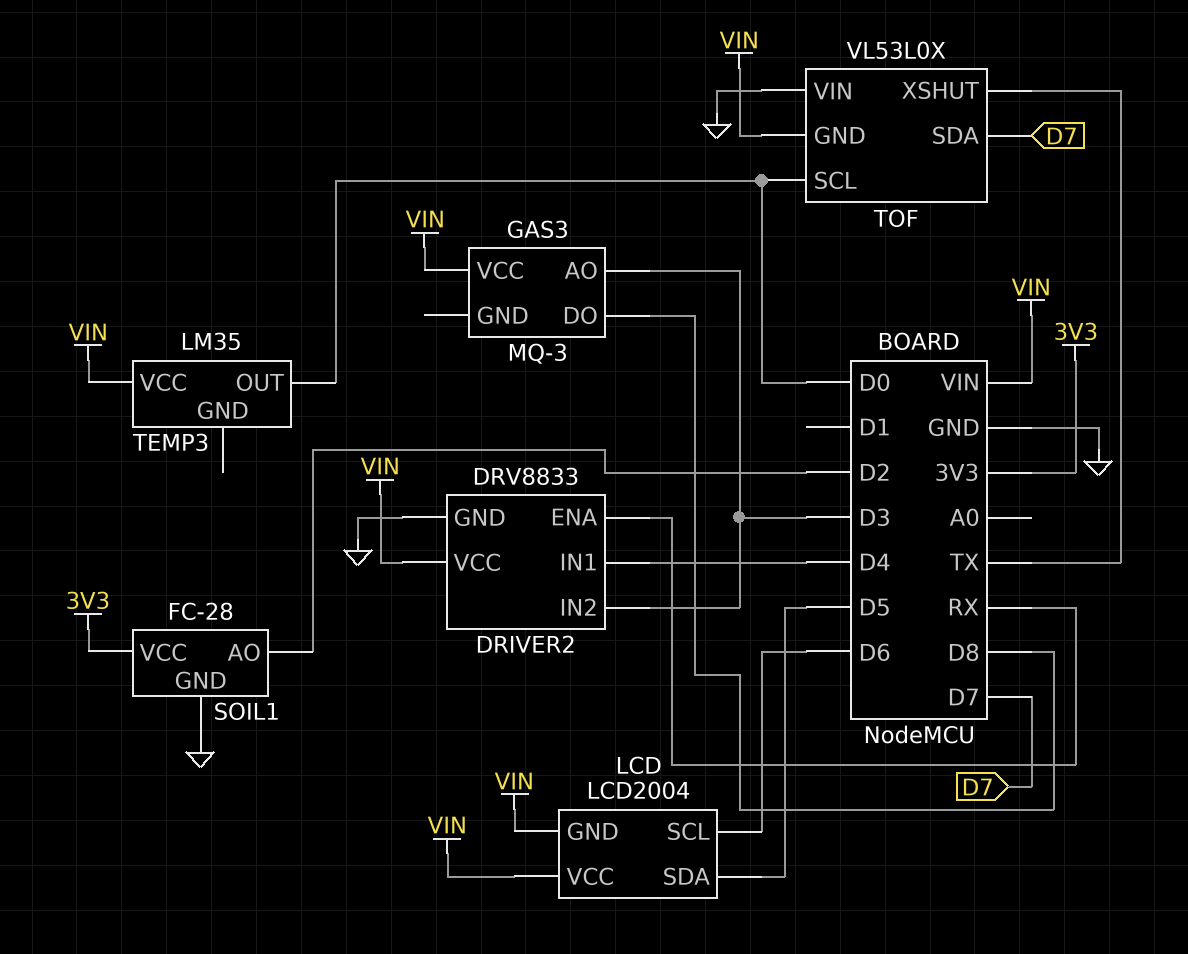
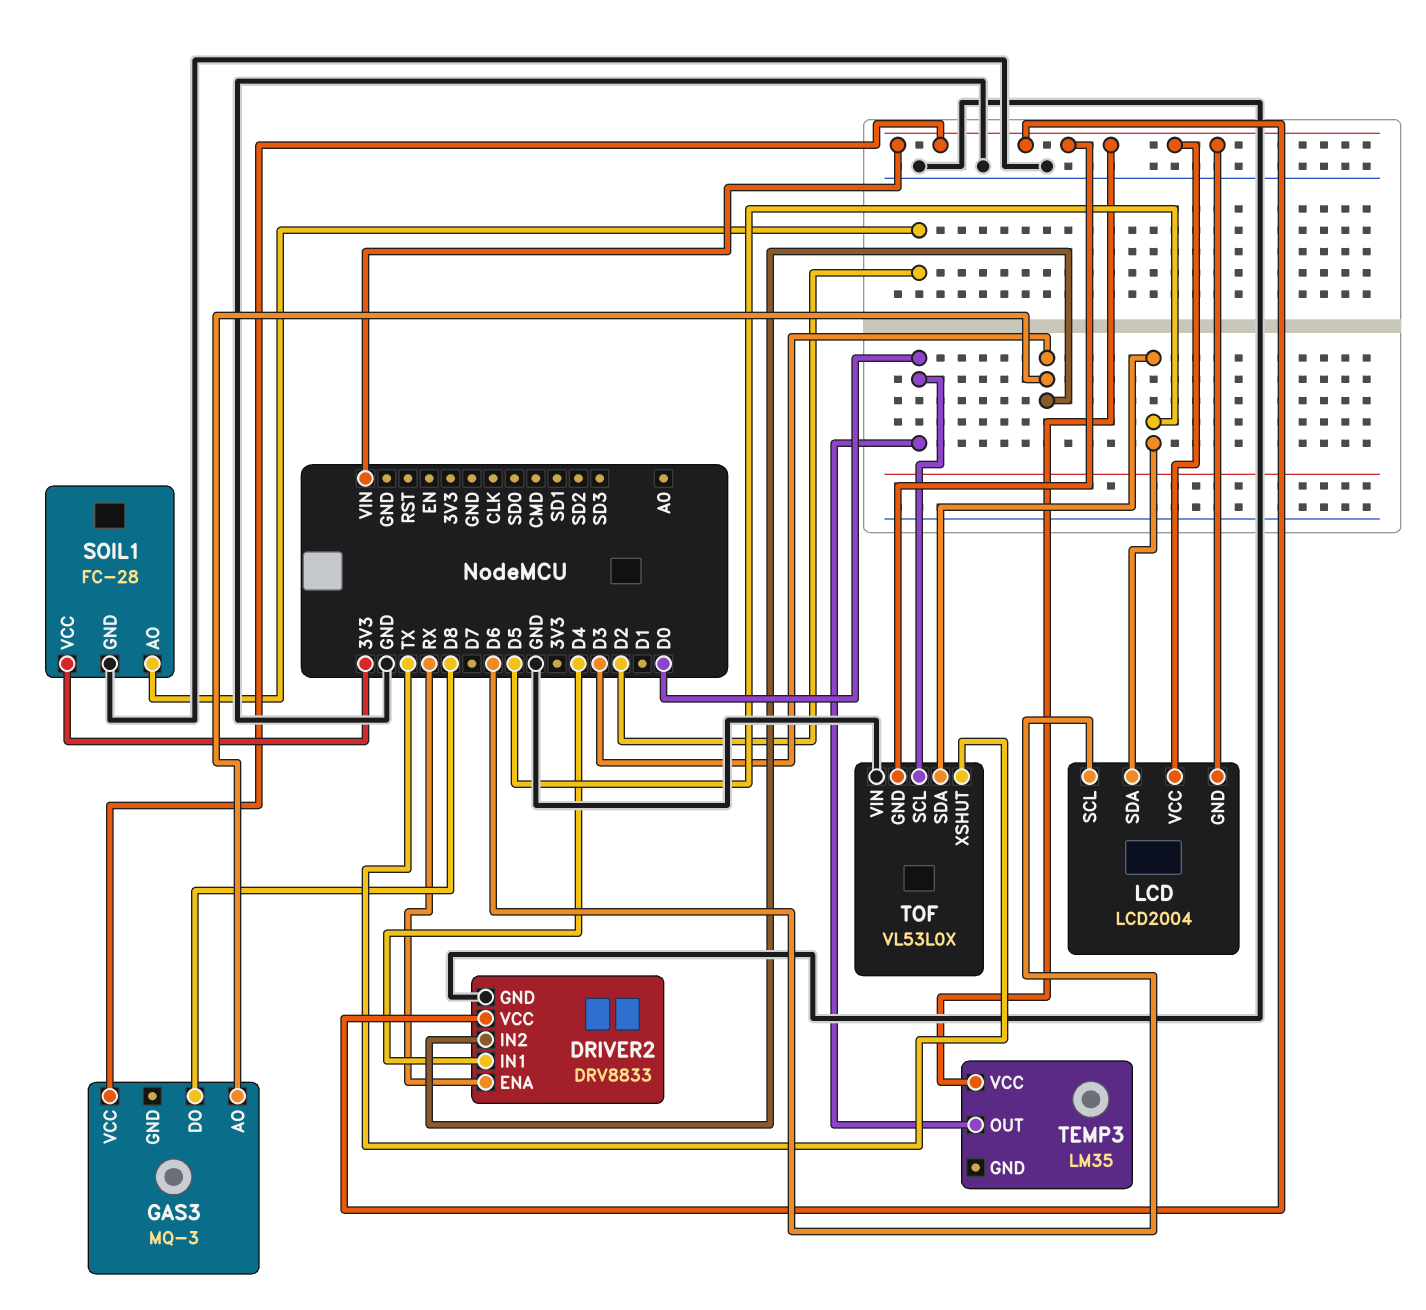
TOF pin SDA: D7 -> D5

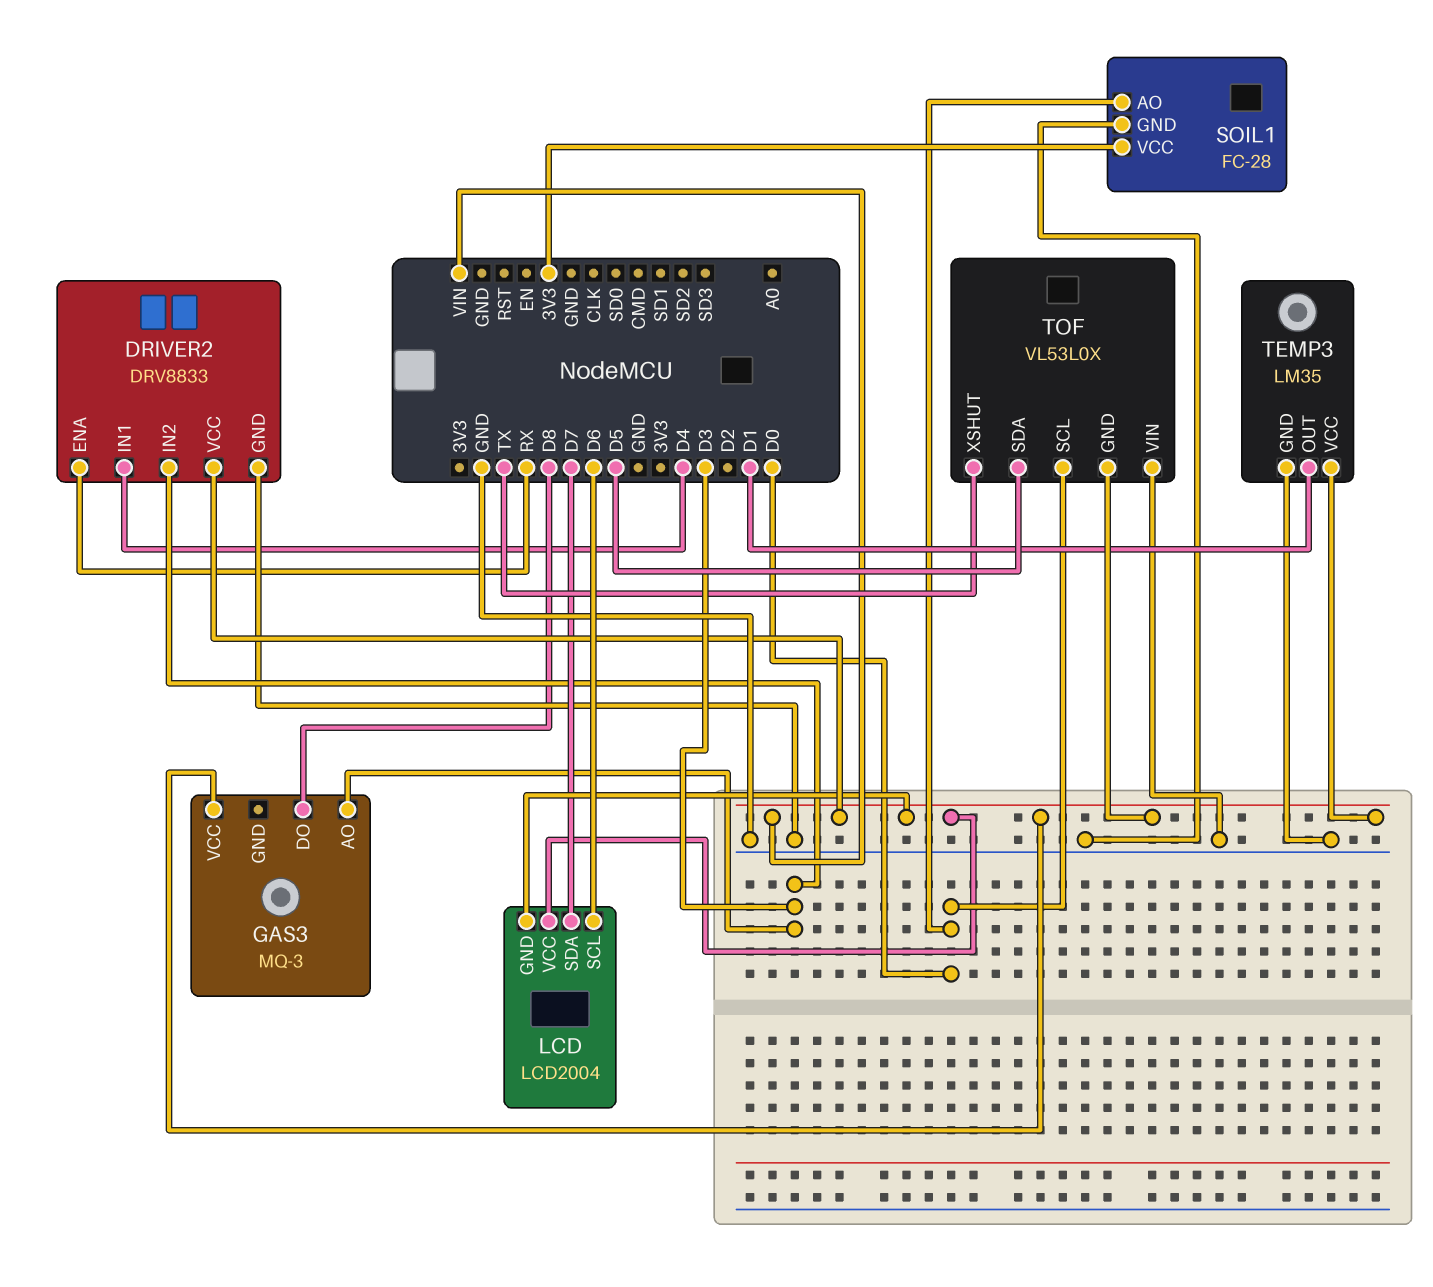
LCD pin SDA: D5 -> D7
SOIL1 pin AO: D2 -> D0
TEMP3 pin GND: none -> GND
TEMP3 pin OUT: D0 -> D1

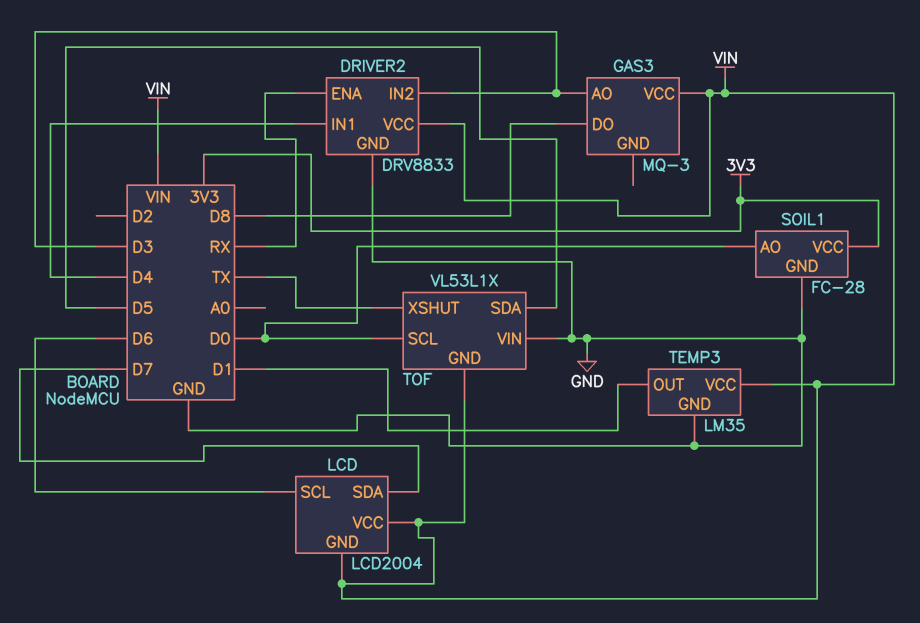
TOF: VL53L0X -> VL53L1X

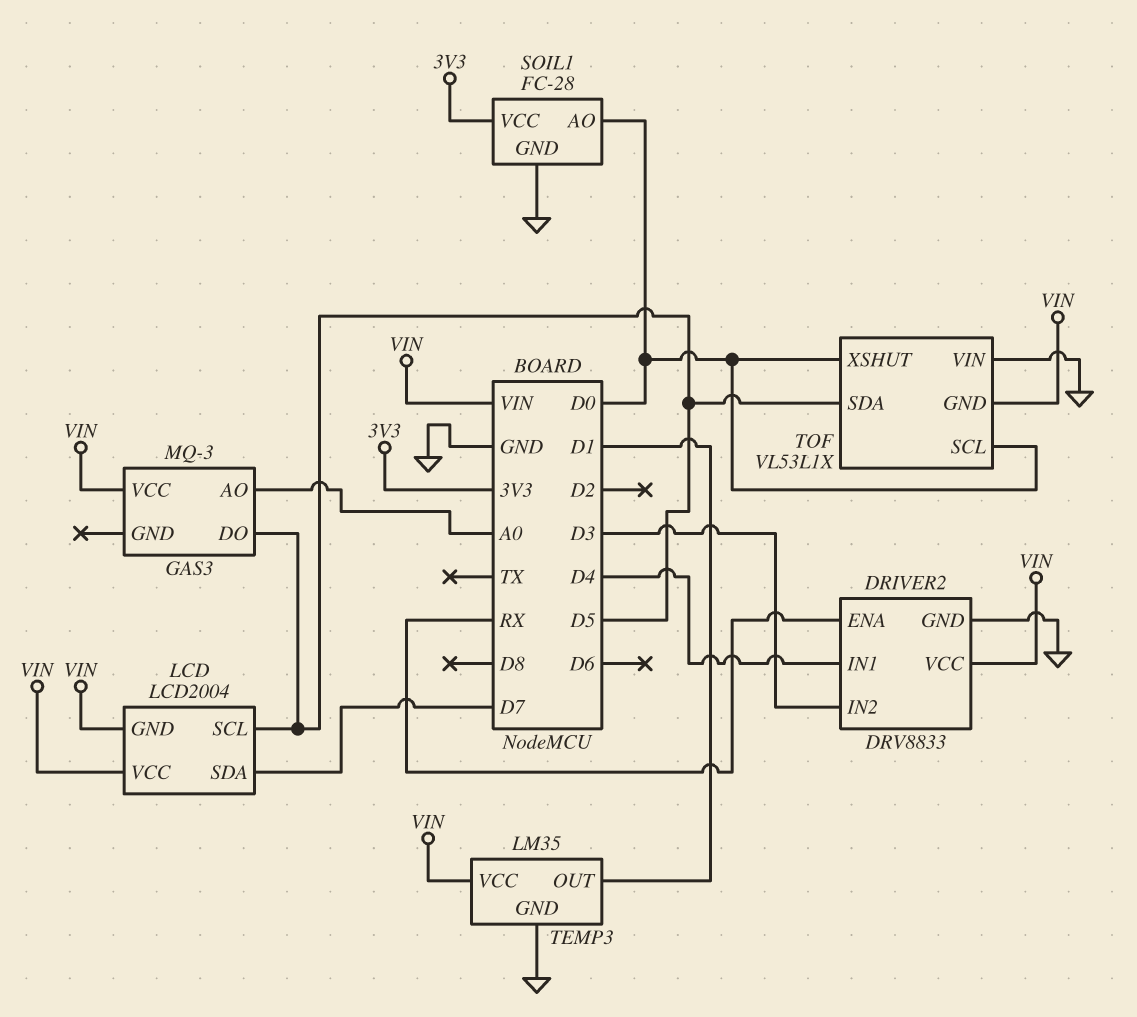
GAS3 pin AO: D3 -> A0
GAS3 pin DO: D8 -> D5
LCD pin SCL: D6 -> D5
TOF pin XSHUT: TX -> D0

